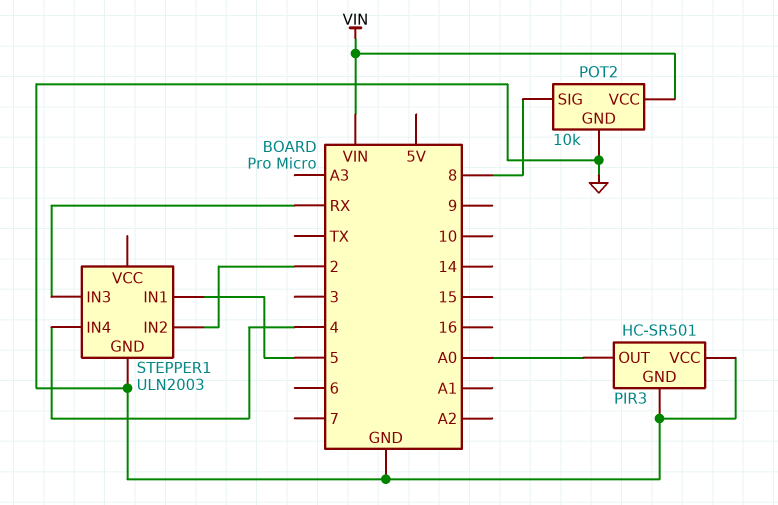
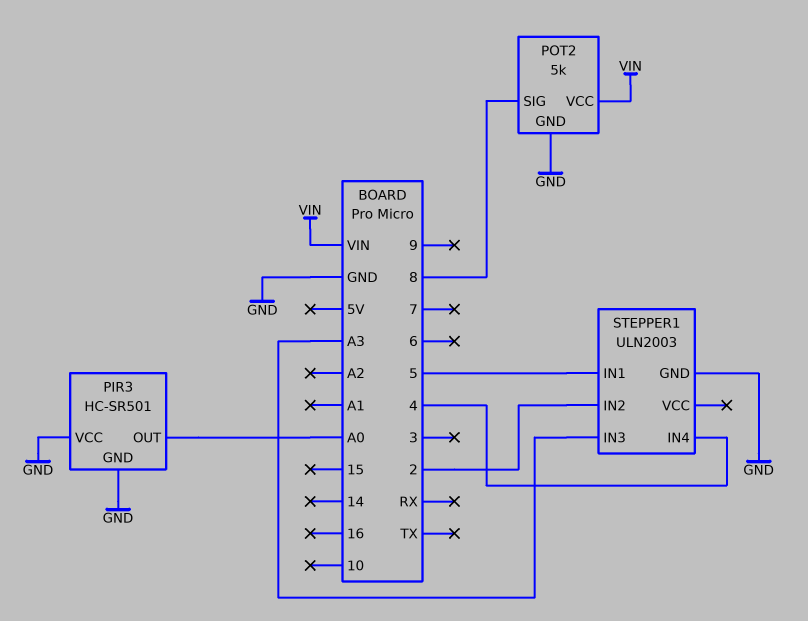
POT2: 10k -> 5k
STEPPER1 pin IN3: RX -> A3

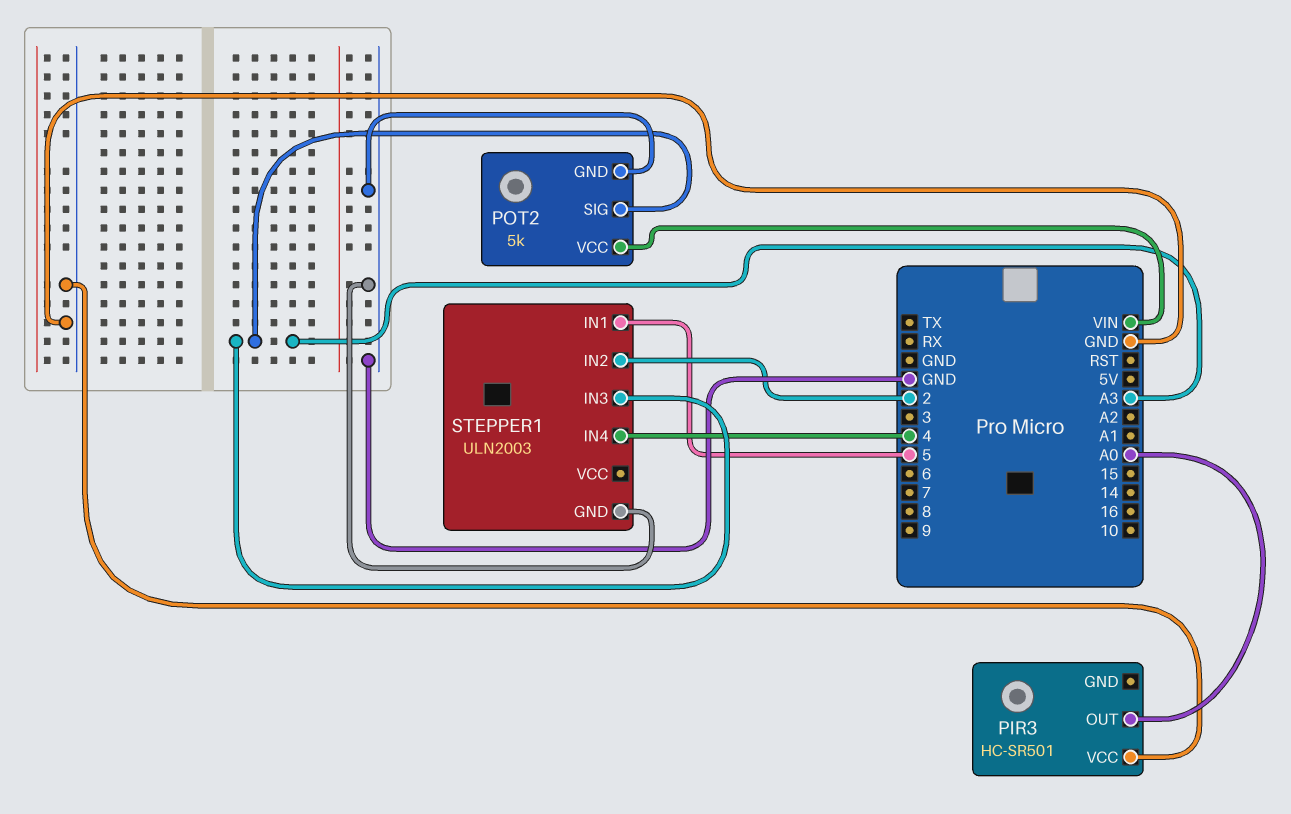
PIR3 pin GND: GND -> none
POT2 pin SIG: 8 -> A3

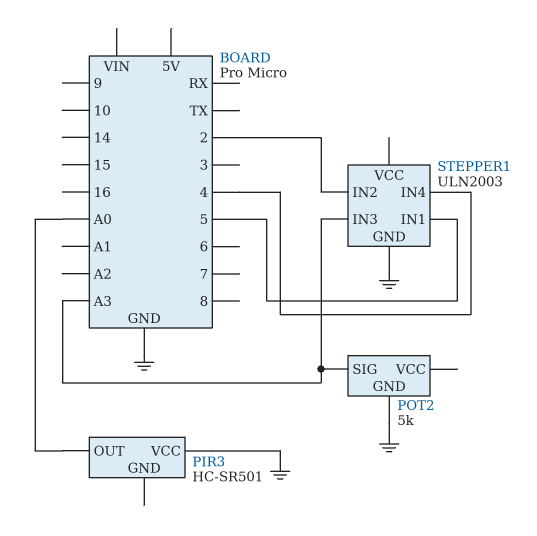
POT2 pin VCC: VIN -> none

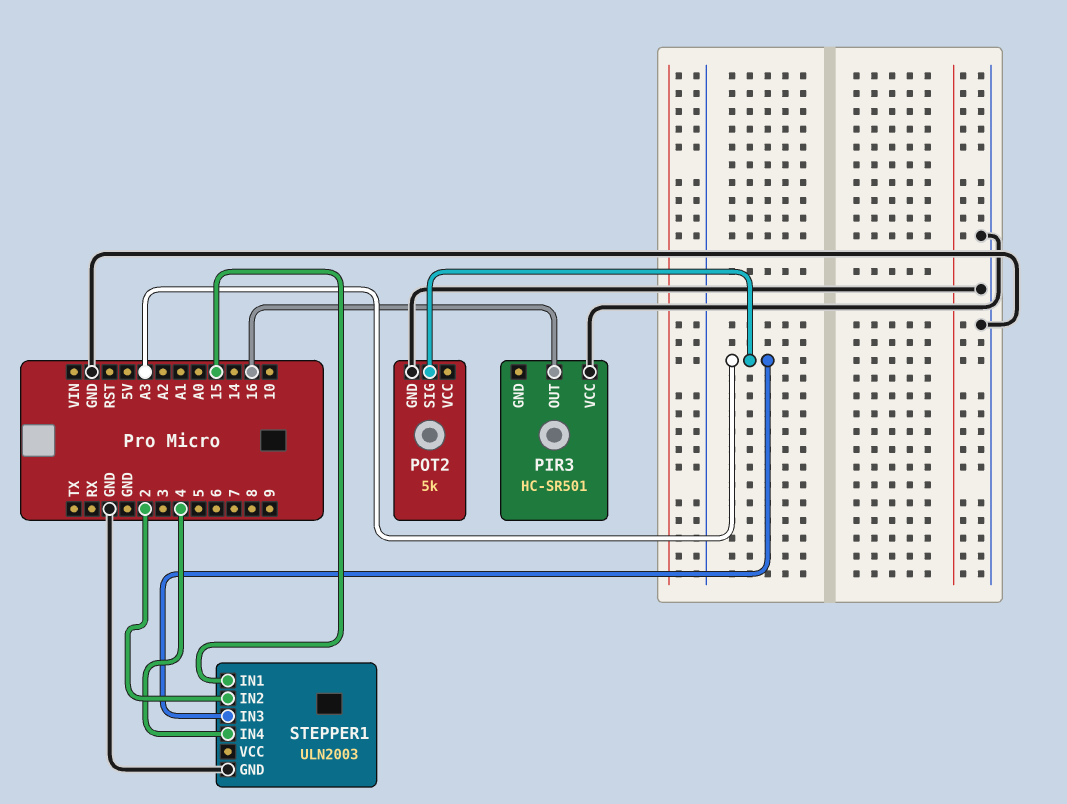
PIR3 pin OUT: A0 -> 16
STEPPER1 pin IN1: 5 -> 15

